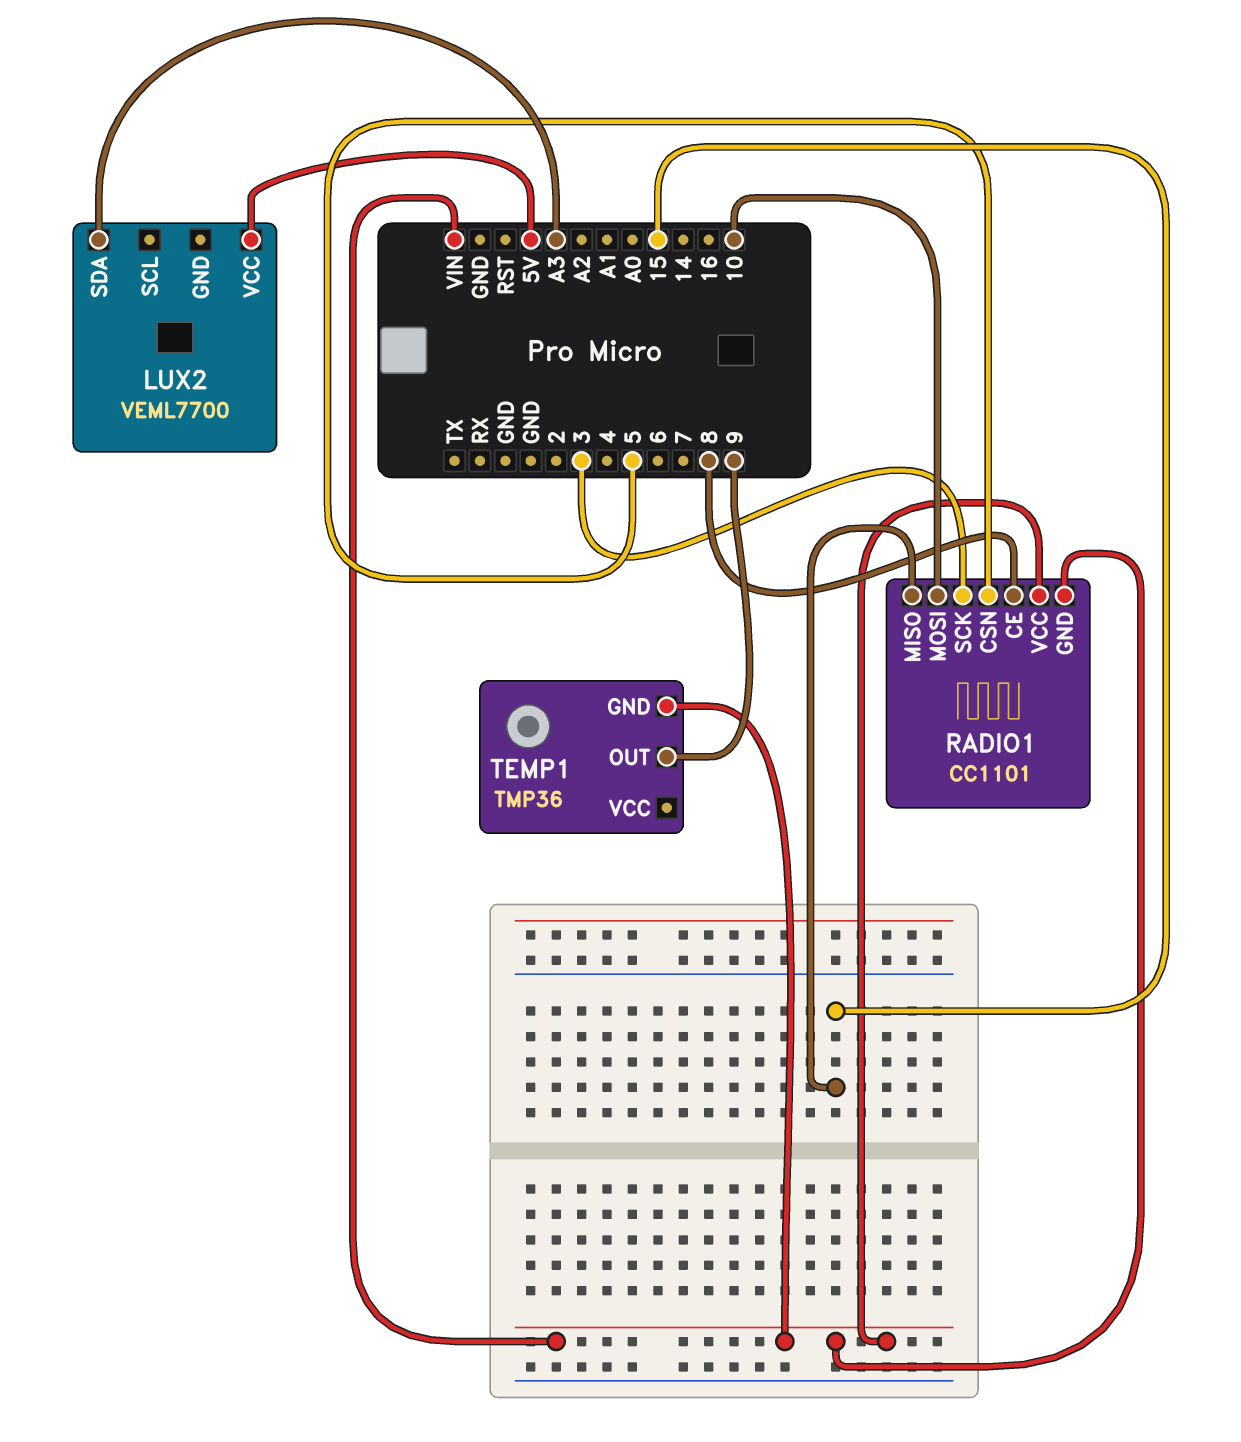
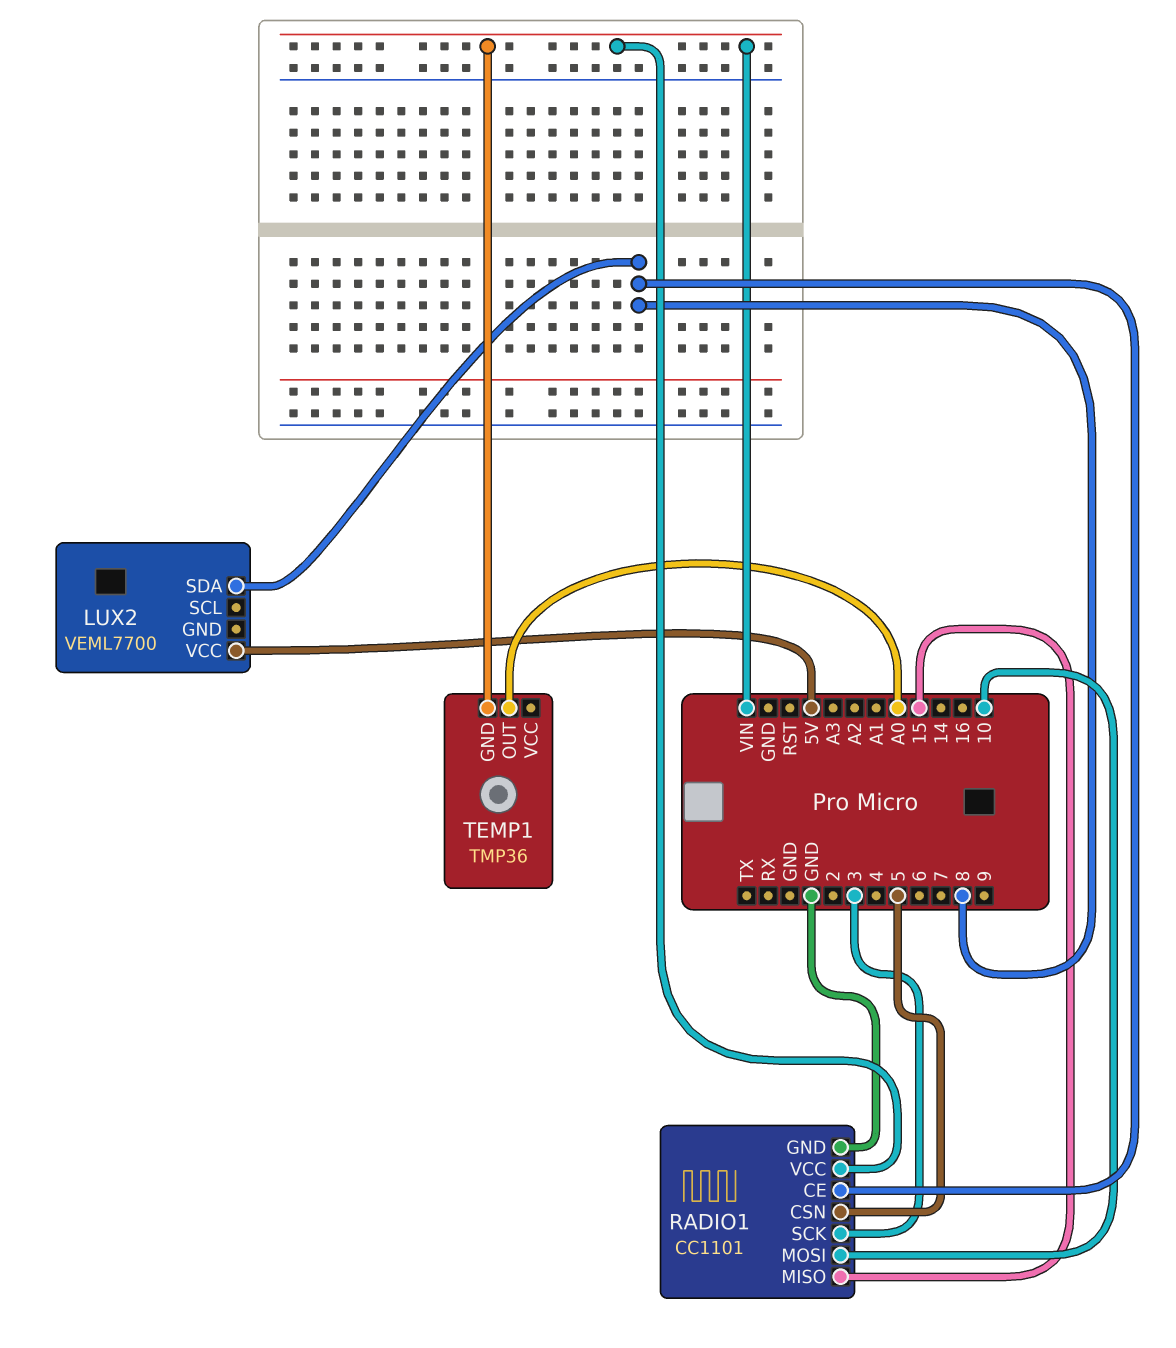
LUX2 pin SDA: A3 -> 8
RADIO1 pin GND: VIN -> GND
TEMP1 pin OUT: 9 -> A0

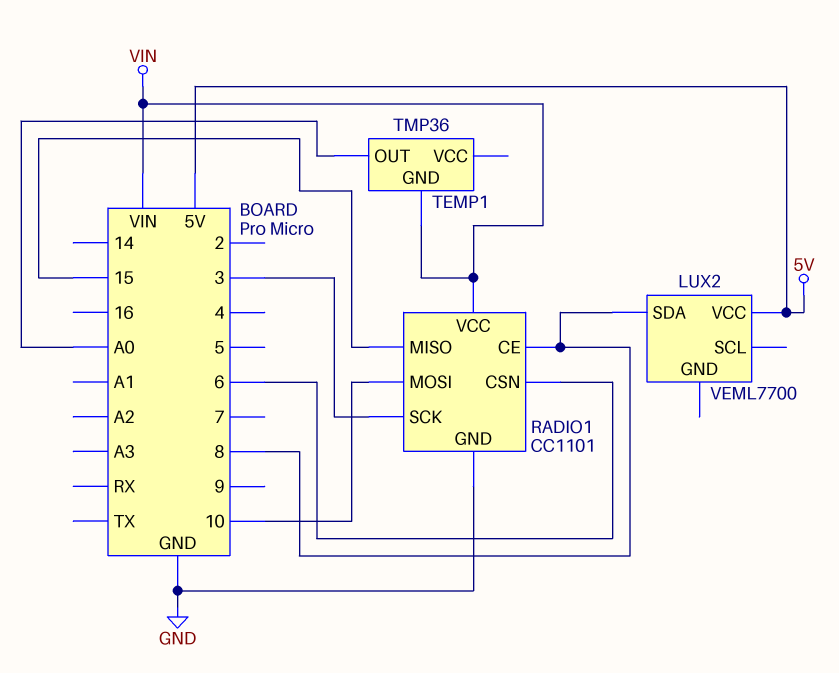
RADIO1 pin CSN: 5 -> 6

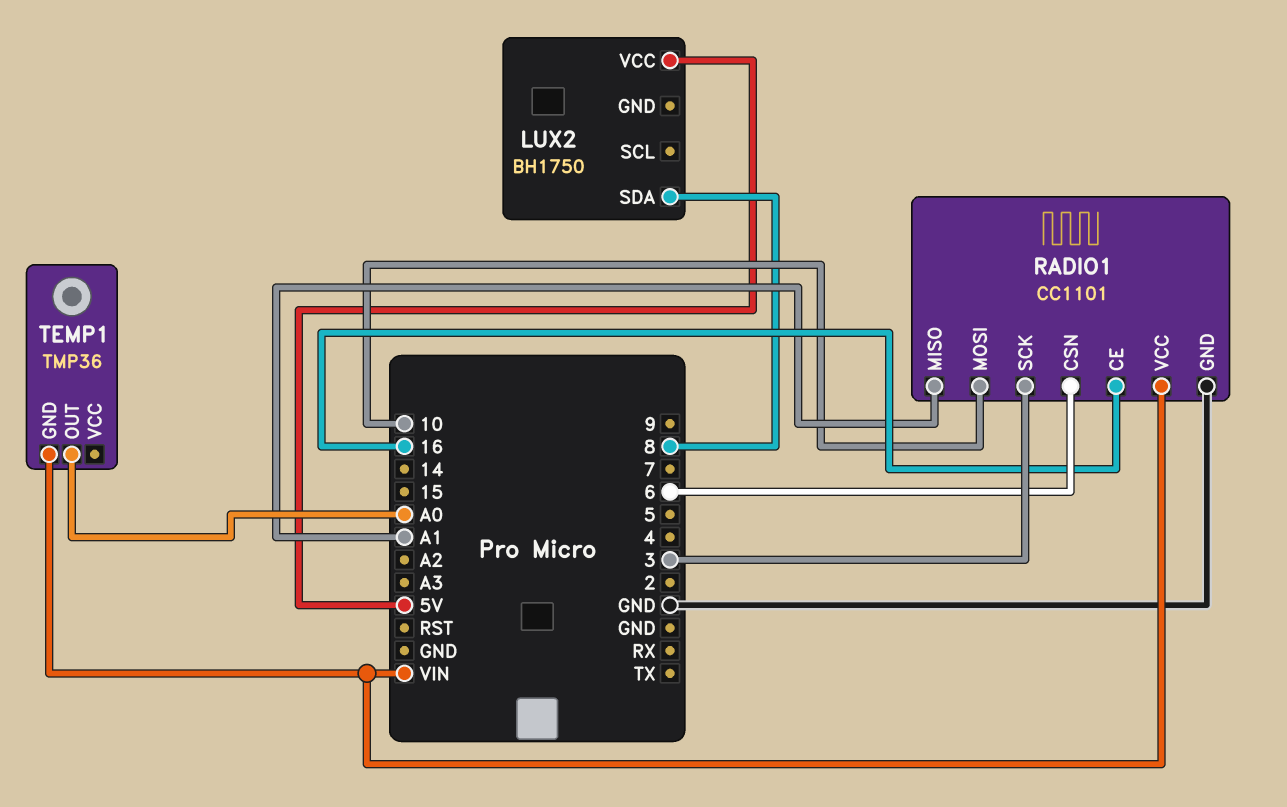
LUX2: VEML7700 -> BH1750
RADIO1 pin CE: 8 -> 16
RADIO1 pin MISO: 15 -> A1

